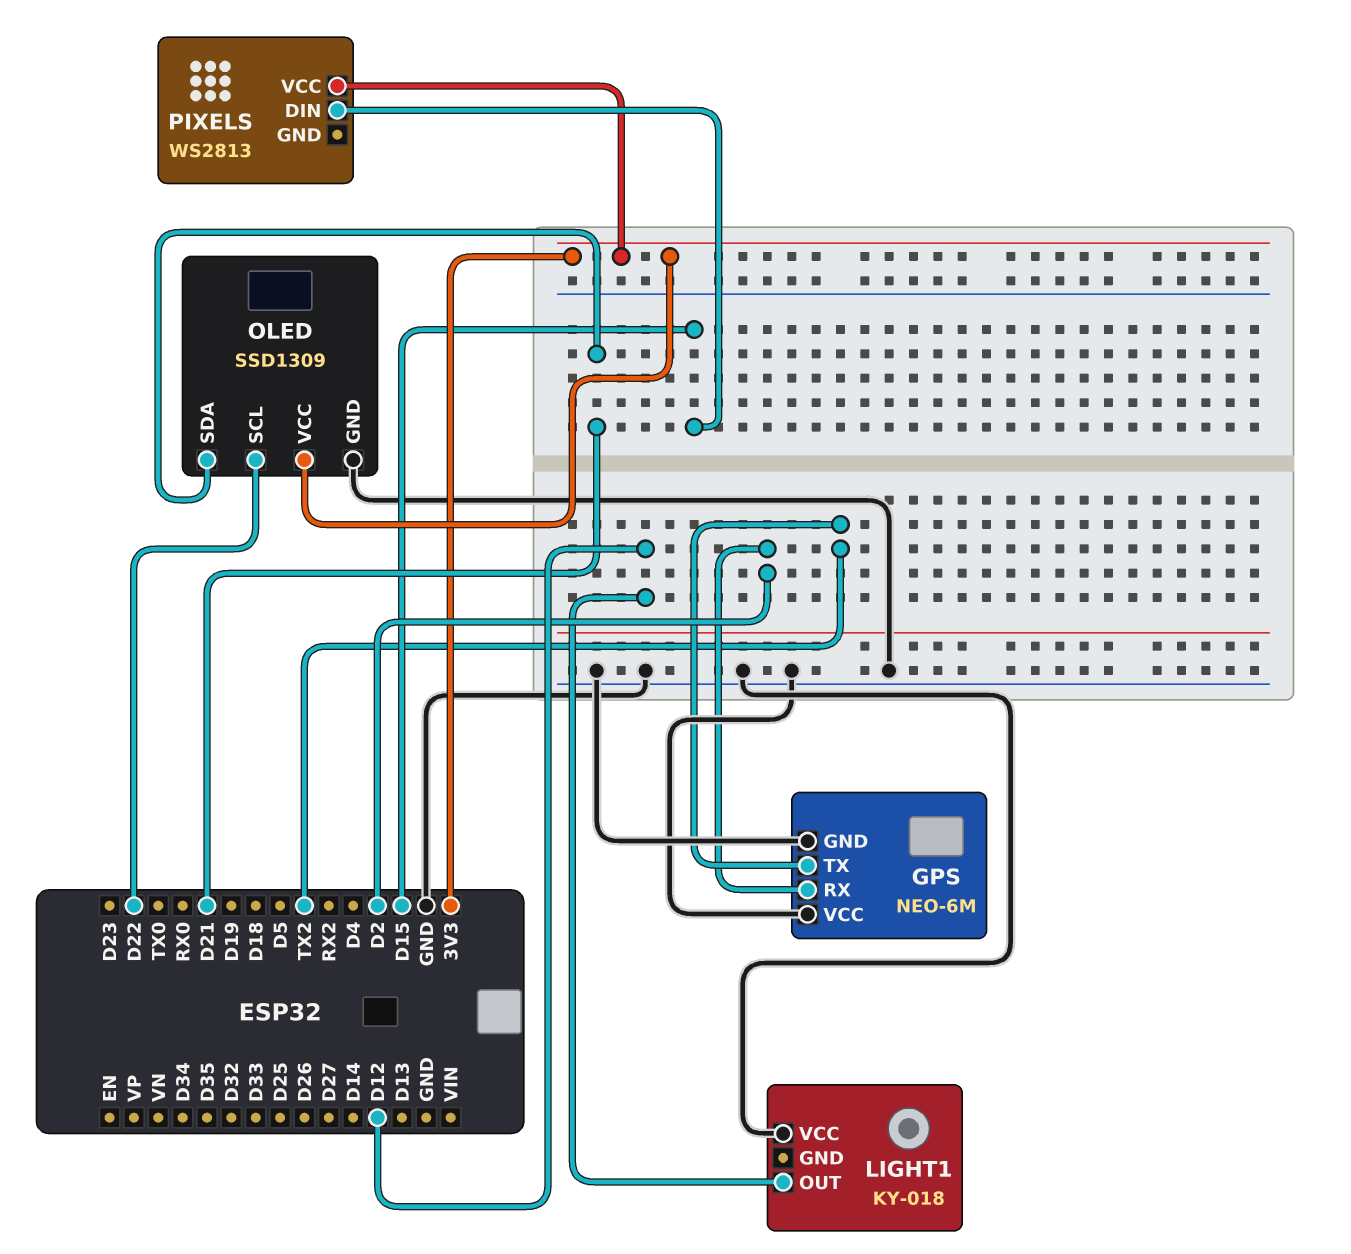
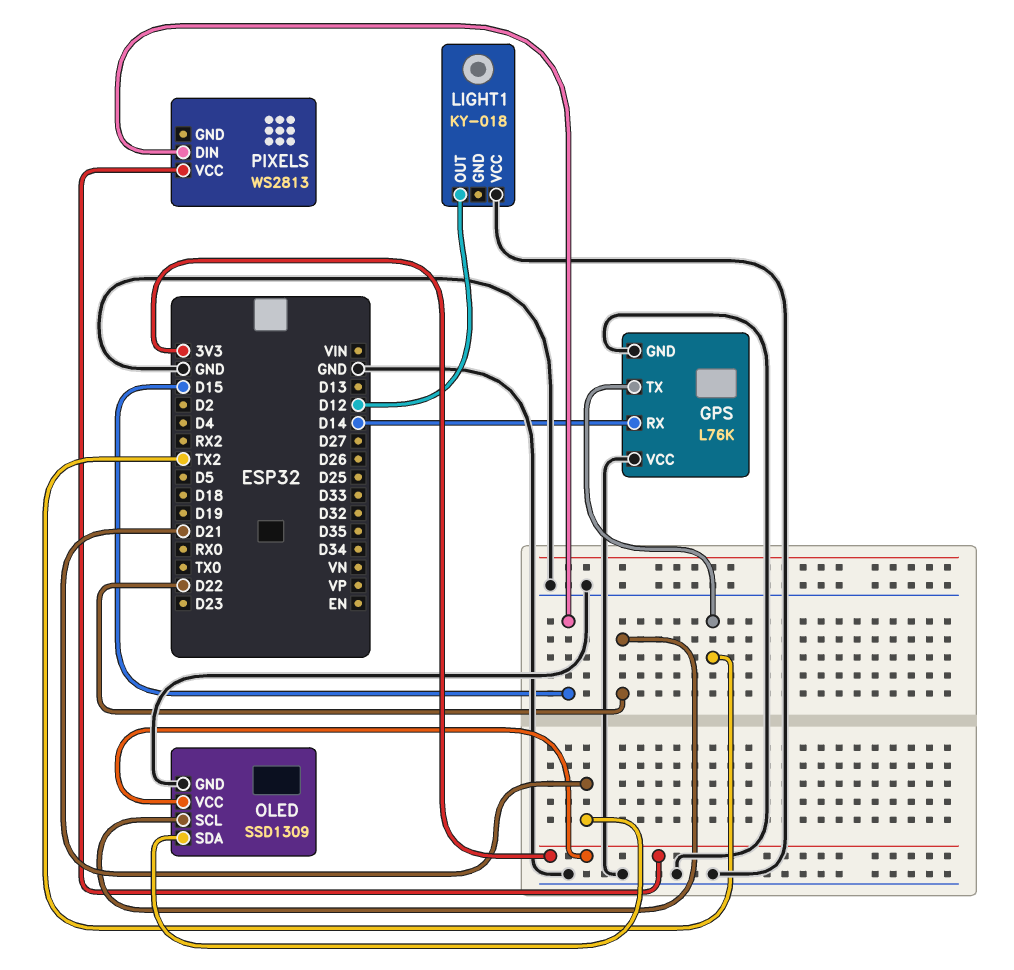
GPS: NEO-6M -> L76K
GPS pin RX: D2 -> D14

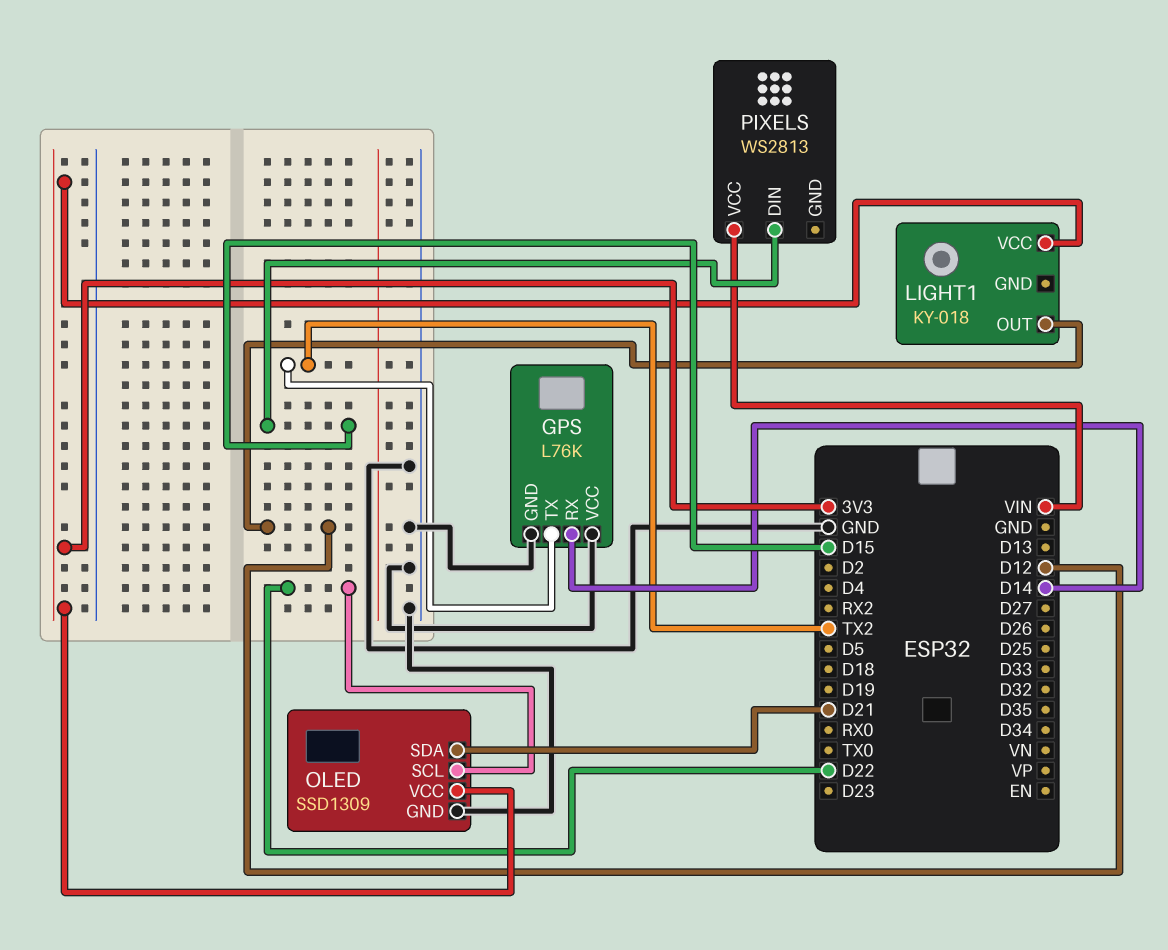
LIGHT1 pin VCC: GND -> 3V3
PIXELS pin VCC: 3V3 -> VIN

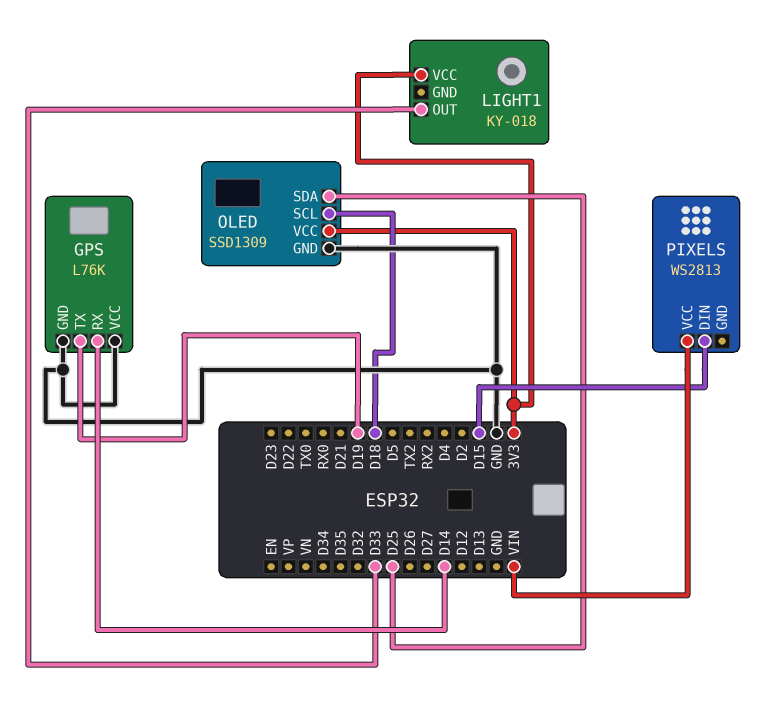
GPS pin TX: TX2 -> D19
LIGHT1 pin OUT: D12 -> D33
OLED pin SCL: D22 -> D18
OLED pin SDA: D21 -> D25

